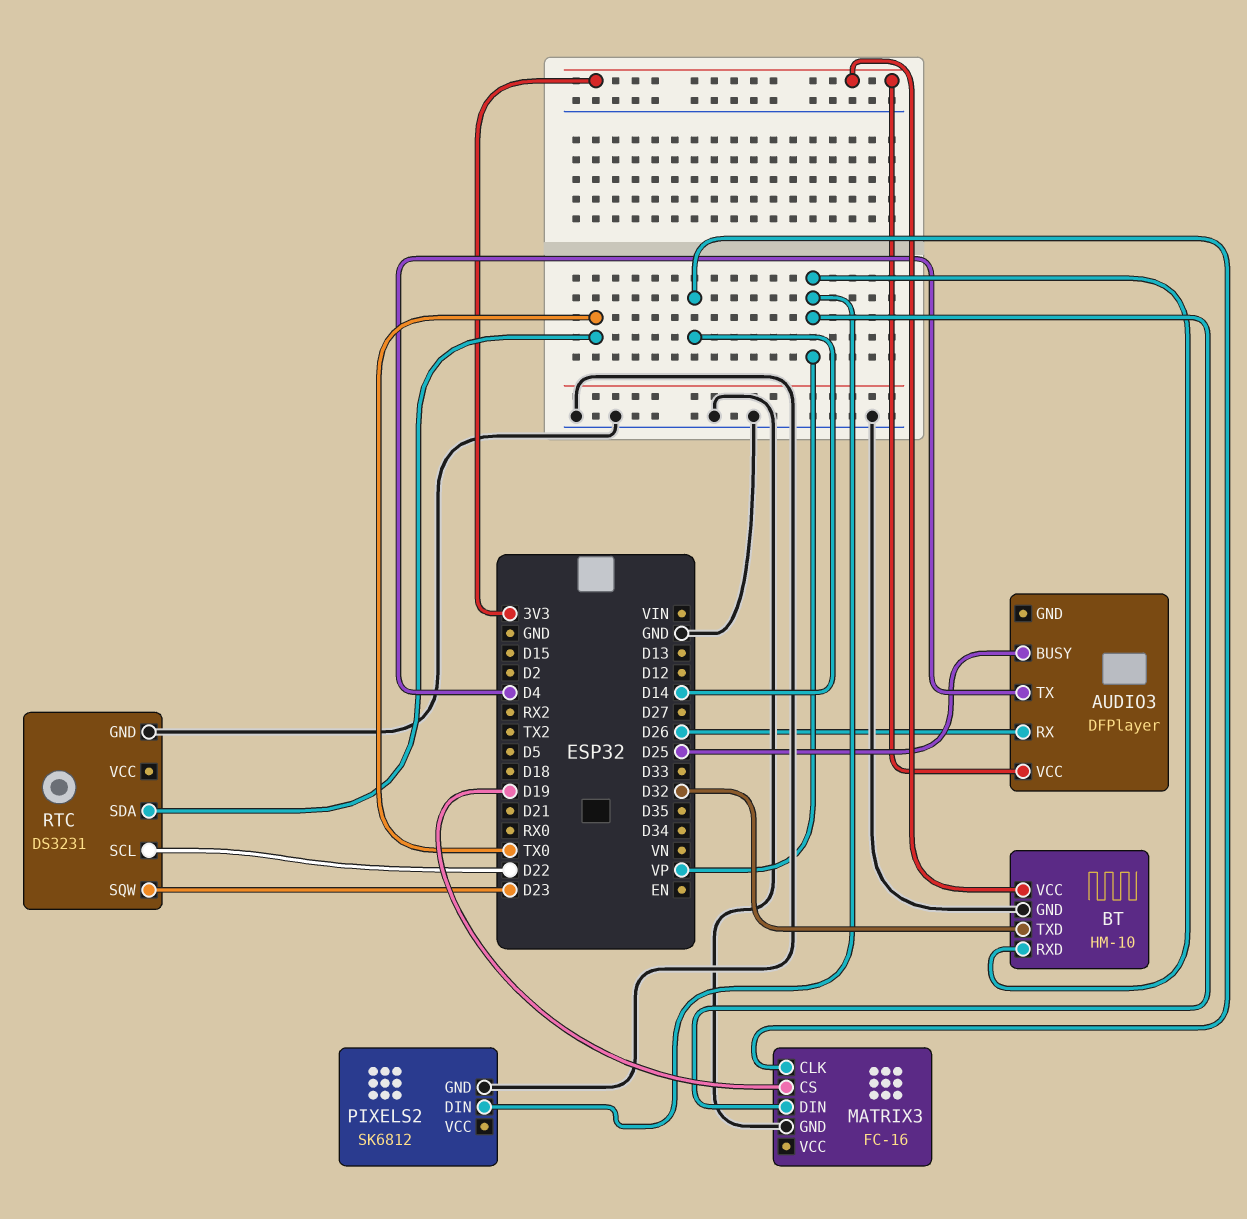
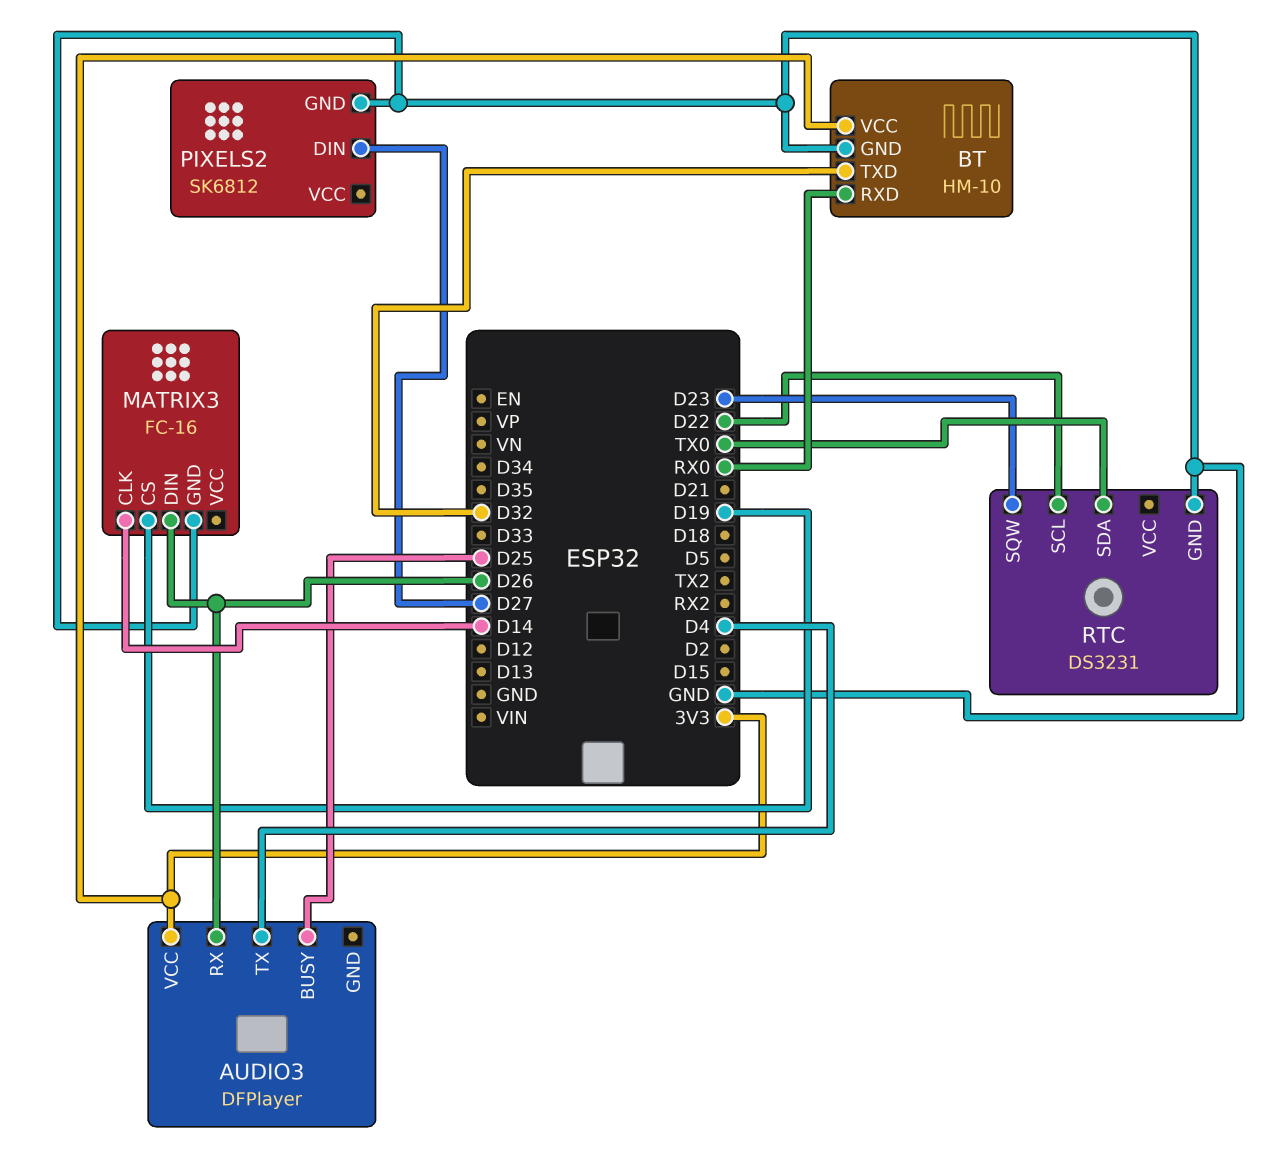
BT pin RXD: VP -> RX0
MATRIX3 pin DIN: VP -> D26
PIXELS2 pin DIN: VP -> D27

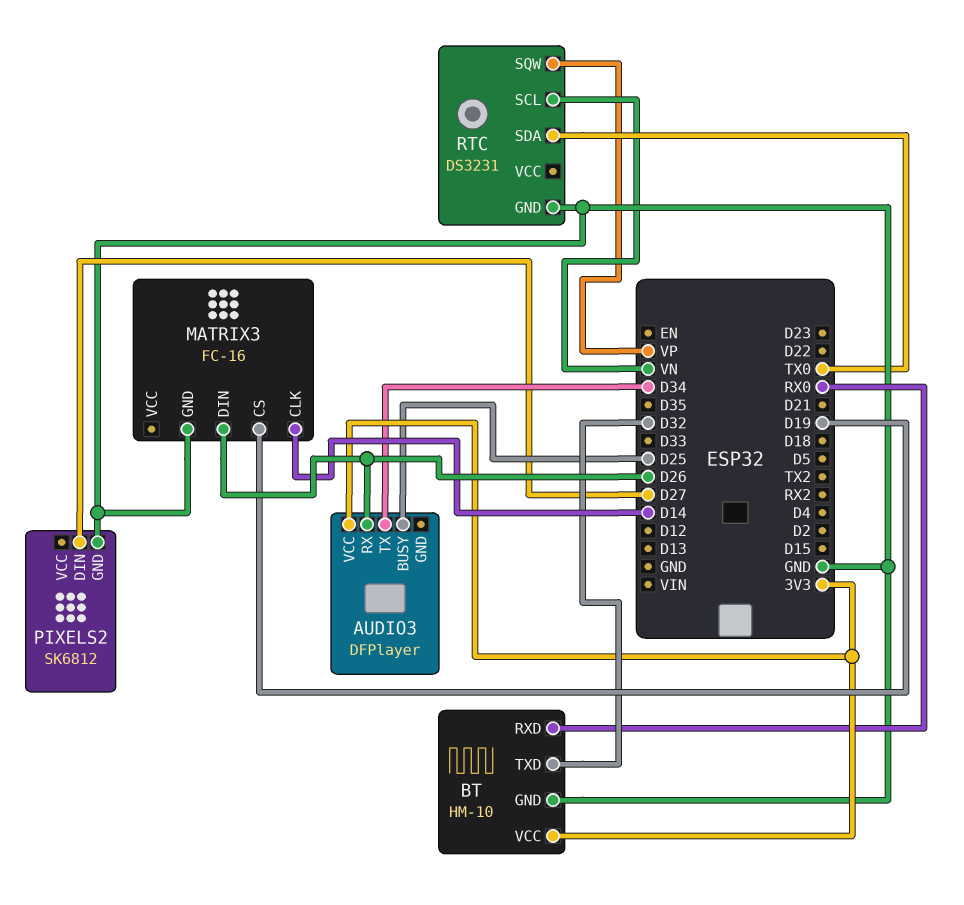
AUDIO3 pin TX: D4 -> D34
RTC pin SCL: D22 -> VN
RTC pin SQW: D23 -> VP

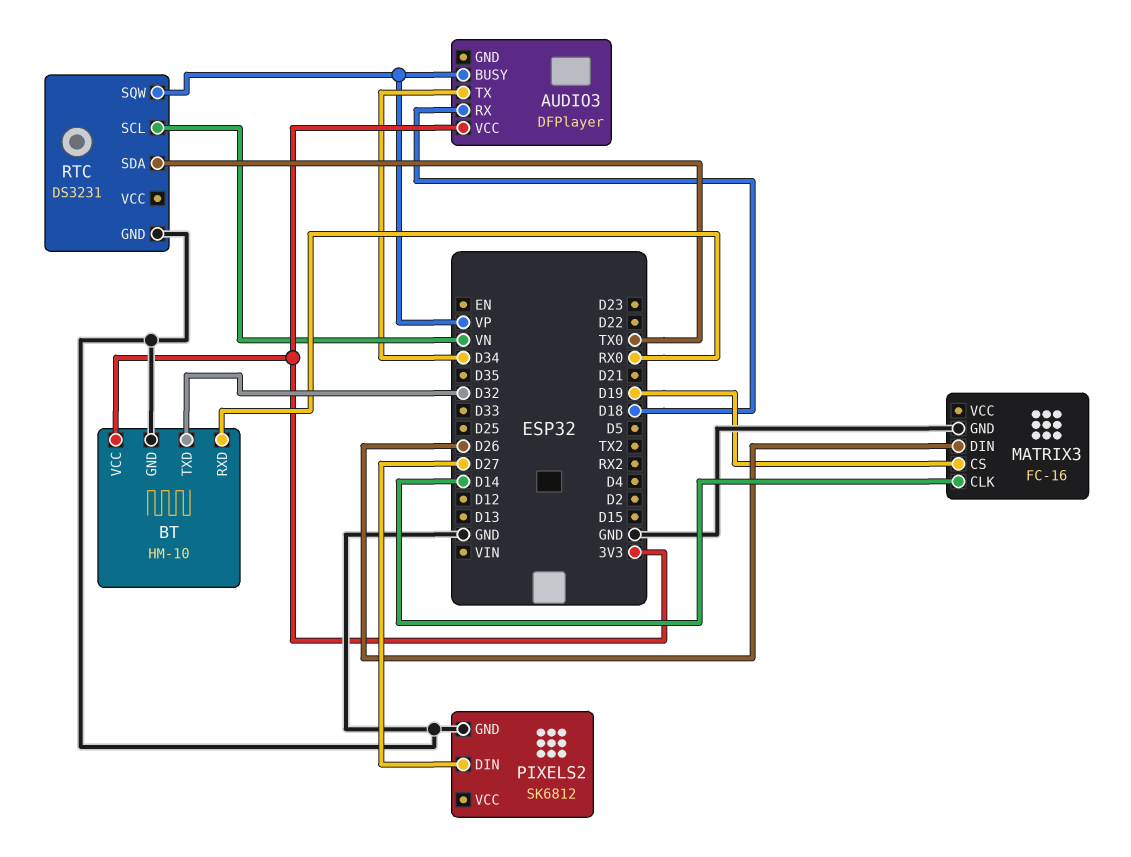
AUDIO3 pin BUSY: D25 -> VP
AUDIO3 pin RX: D26 -> D18

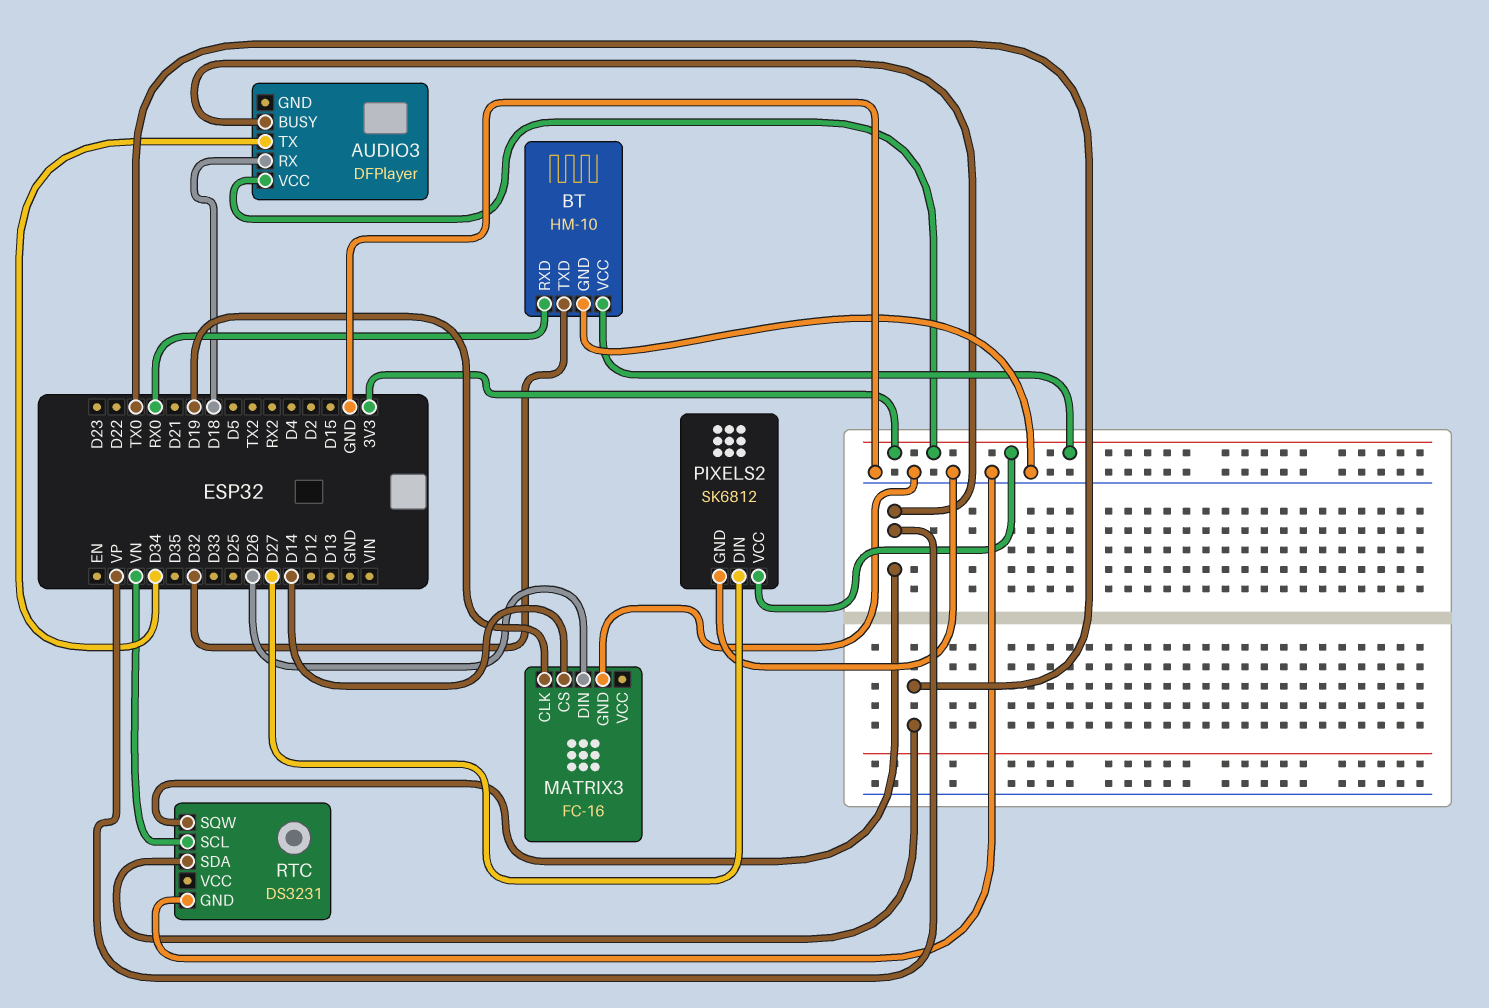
MATRIX3 pin CLK: D14 -> D19
MATRIX3 pin CS: D19 -> D14
PIXELS2 pin VCC: none -> 3V3

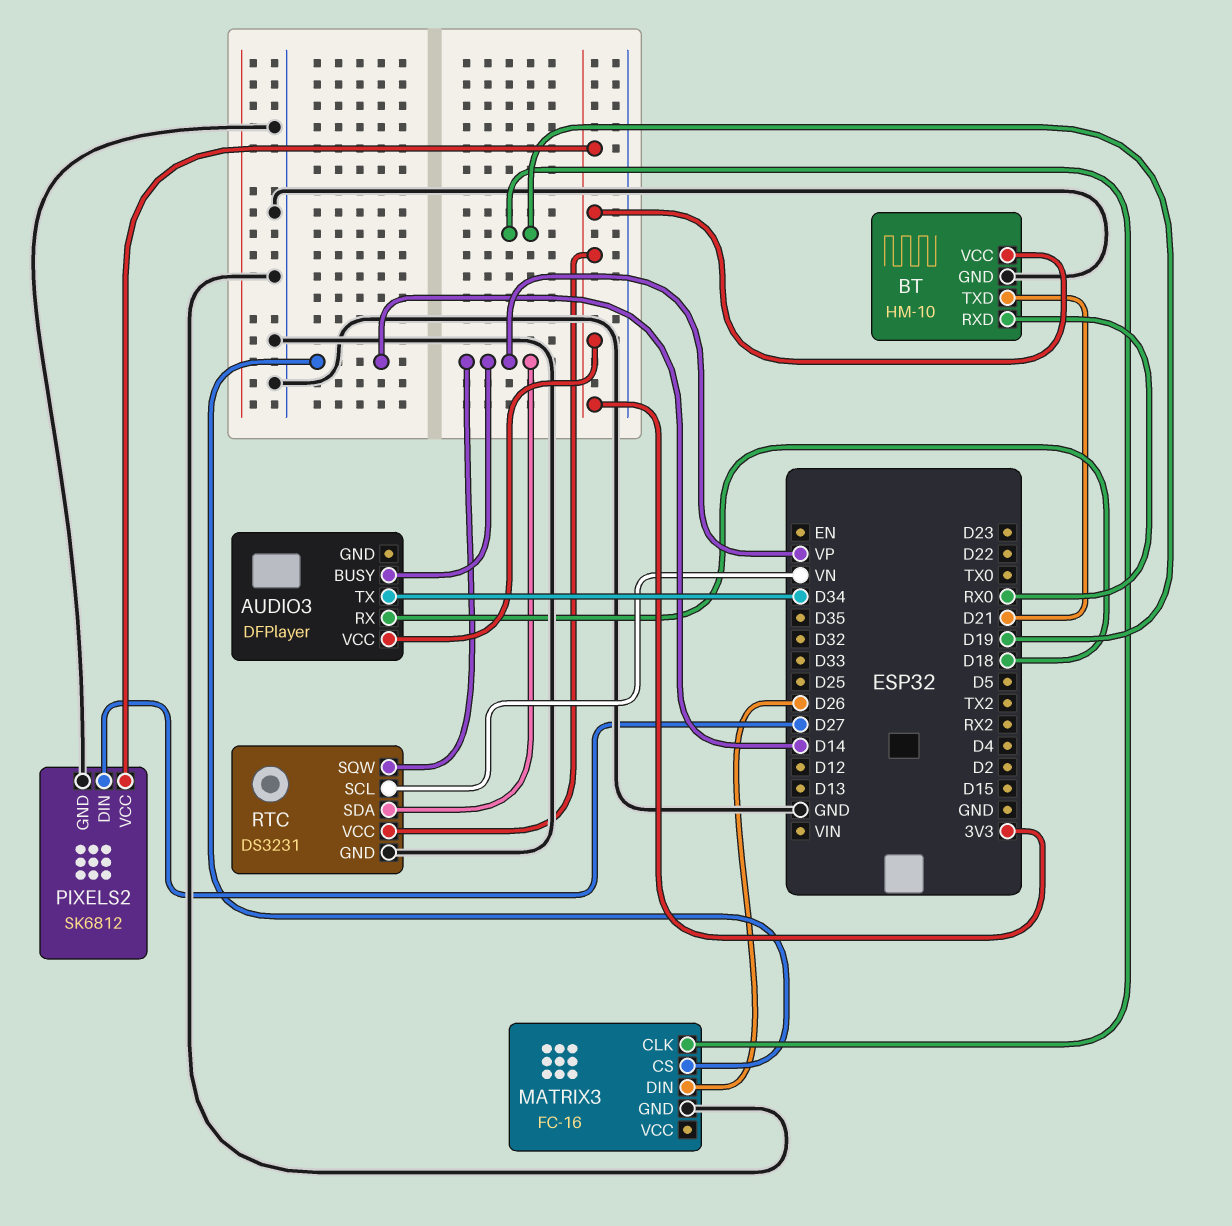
BT pin TXD: D32 -> D21
RTC pin SDA: TX0 -> VP
RTC pin VCC: none -> 3V3

